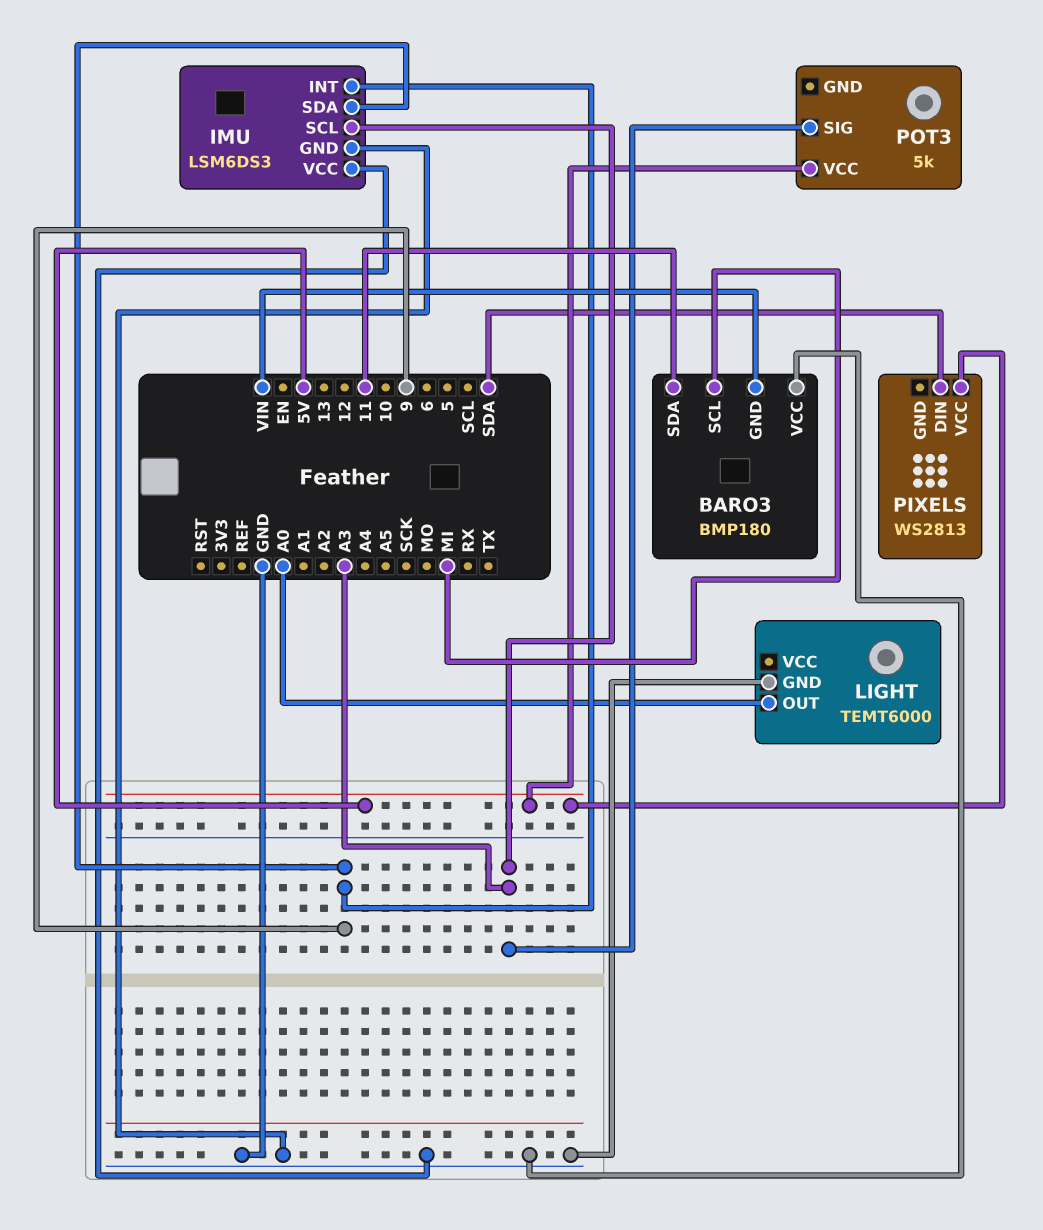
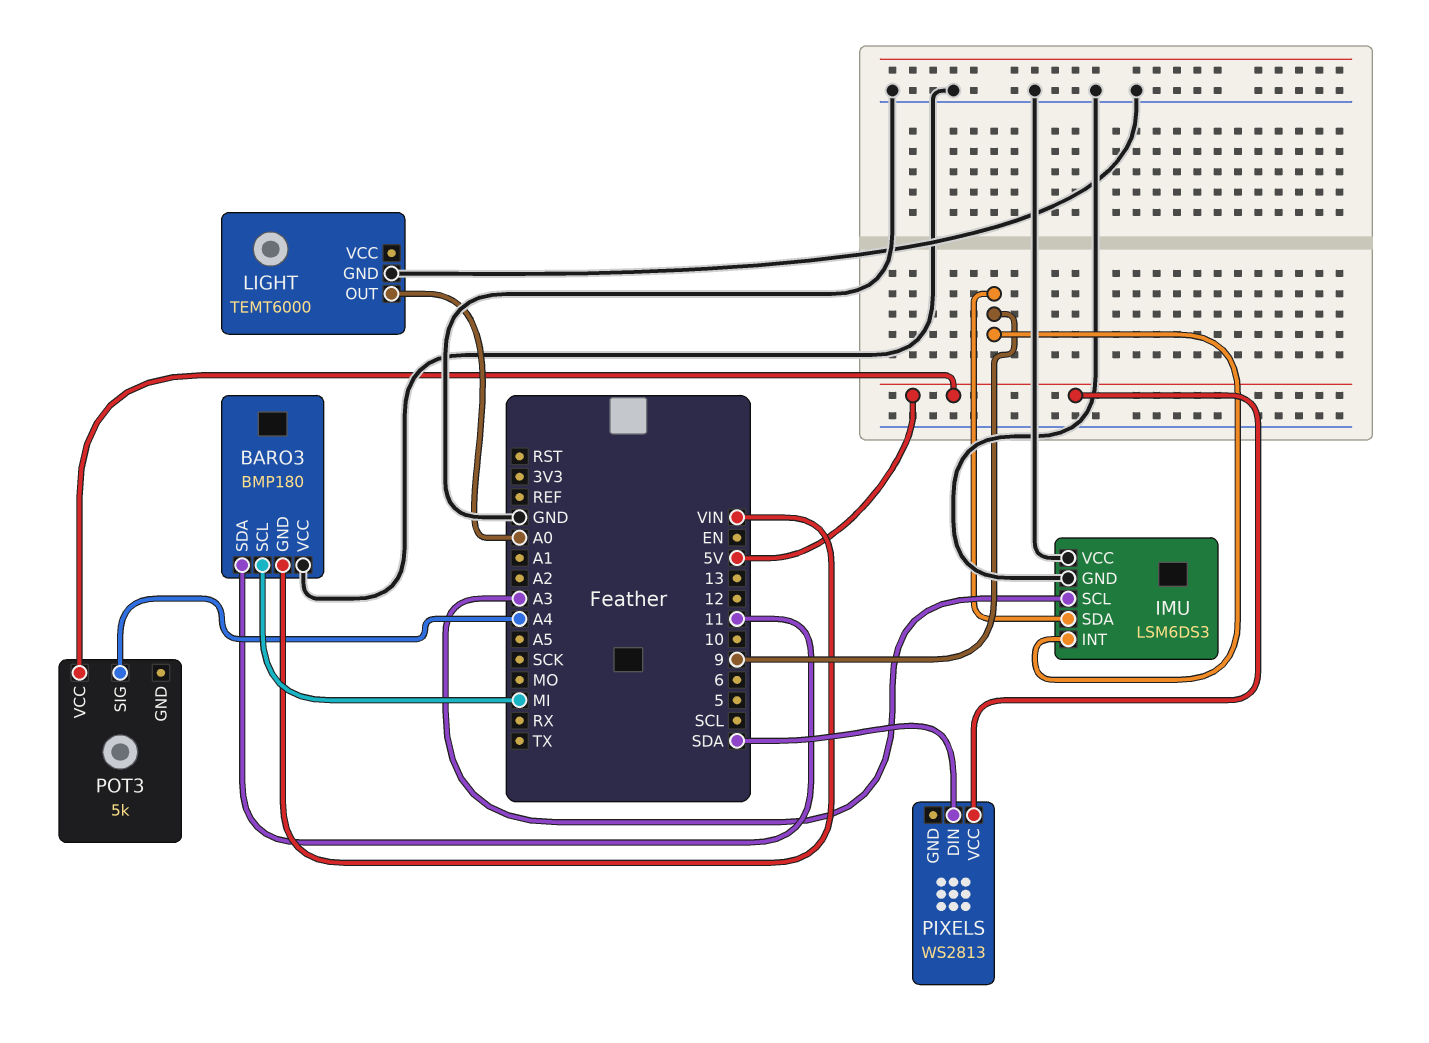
POT3 pin SIG: A3 -> A4

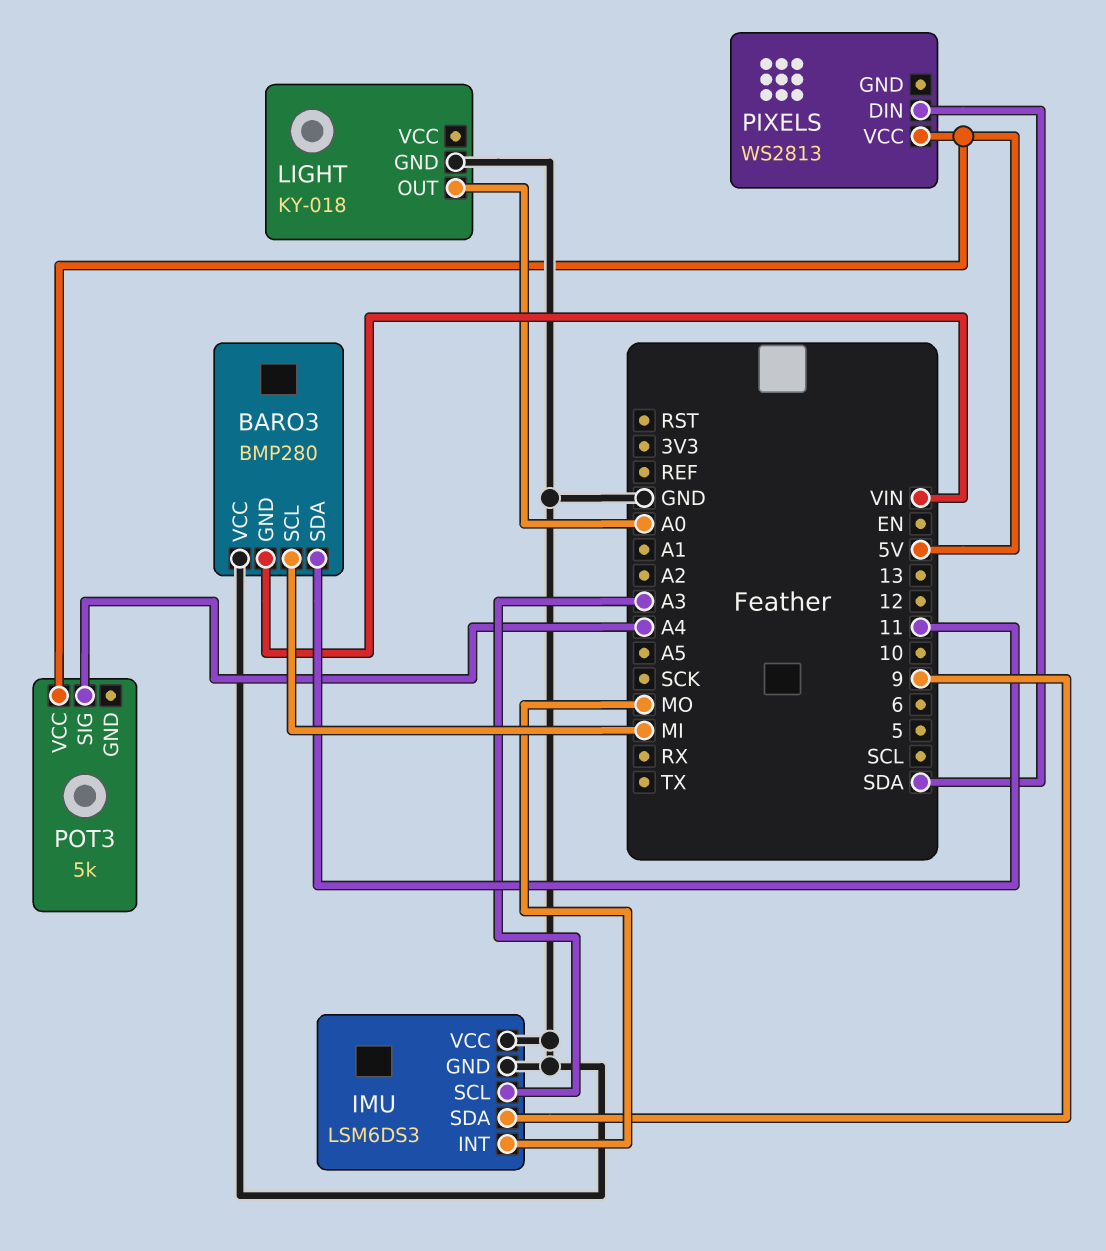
BARO3: BMP180 -> BMP280
IMU pin INT: 9 -> MO
LIGHT: TEMT6000 -> KY-018

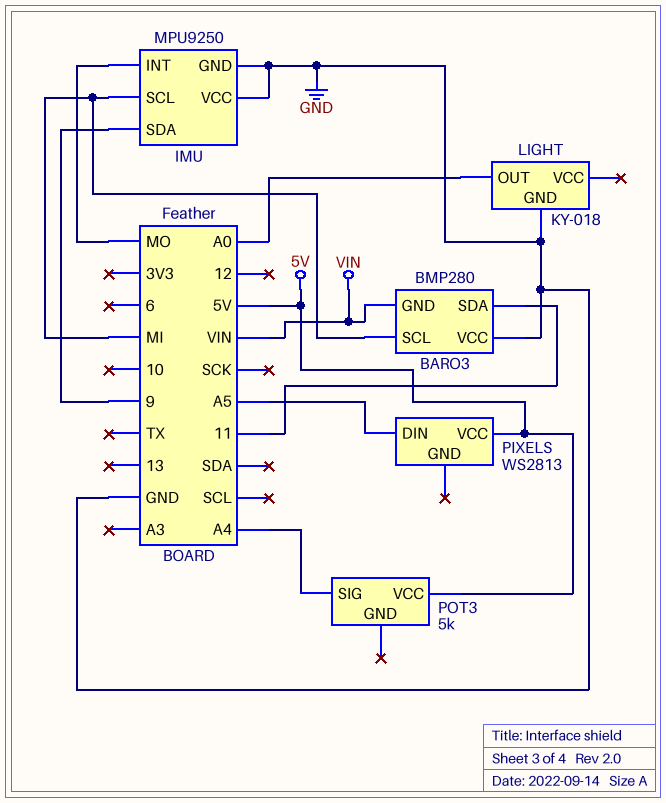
IMU: LSM6DS3 -> MPU9250
IMU pin SCL: A3 -> MI
PIXELS pin DIN: SDA -> A5

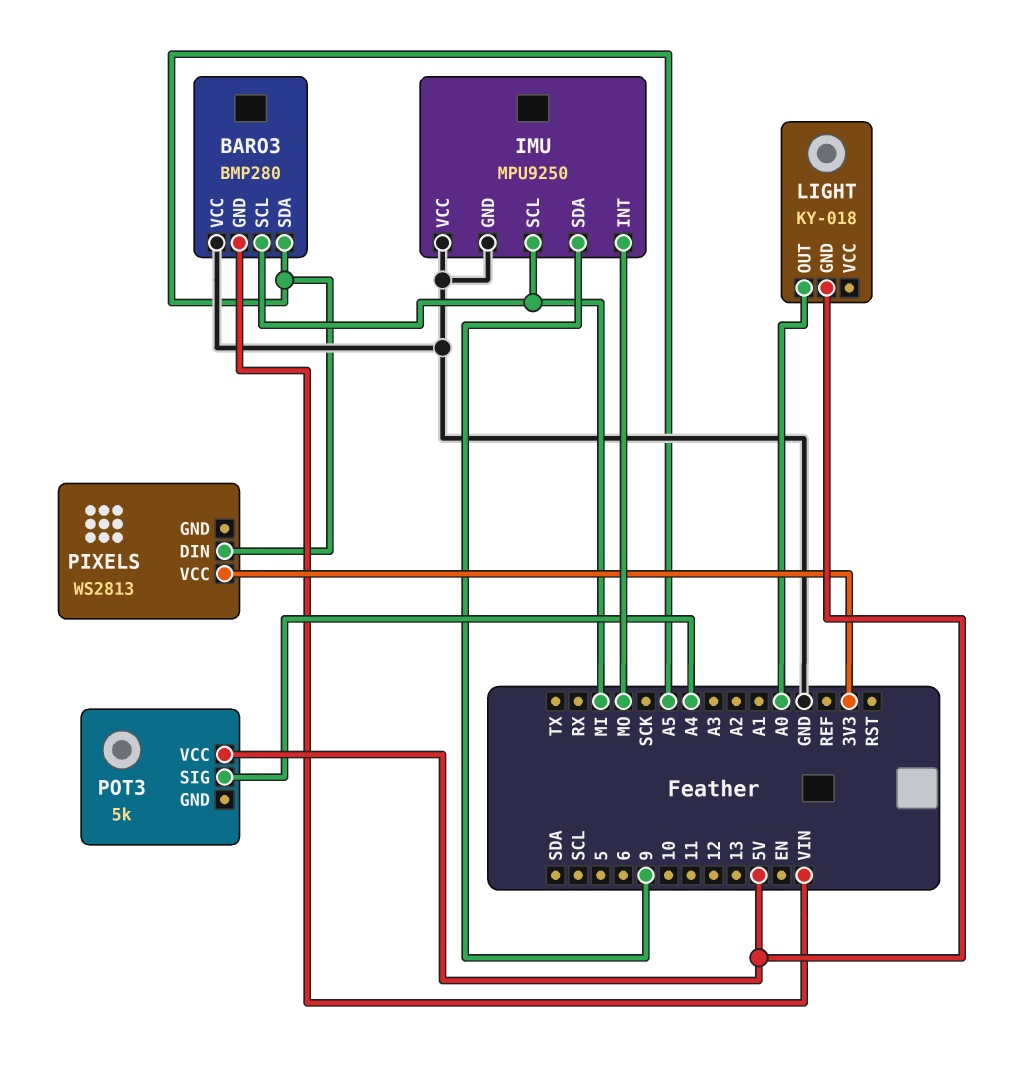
BARO3 pin SDA: 11 -> A5
LIGHT pin GND: GND -> 5V
PIXELS pin VCC: 5V -> 3V3

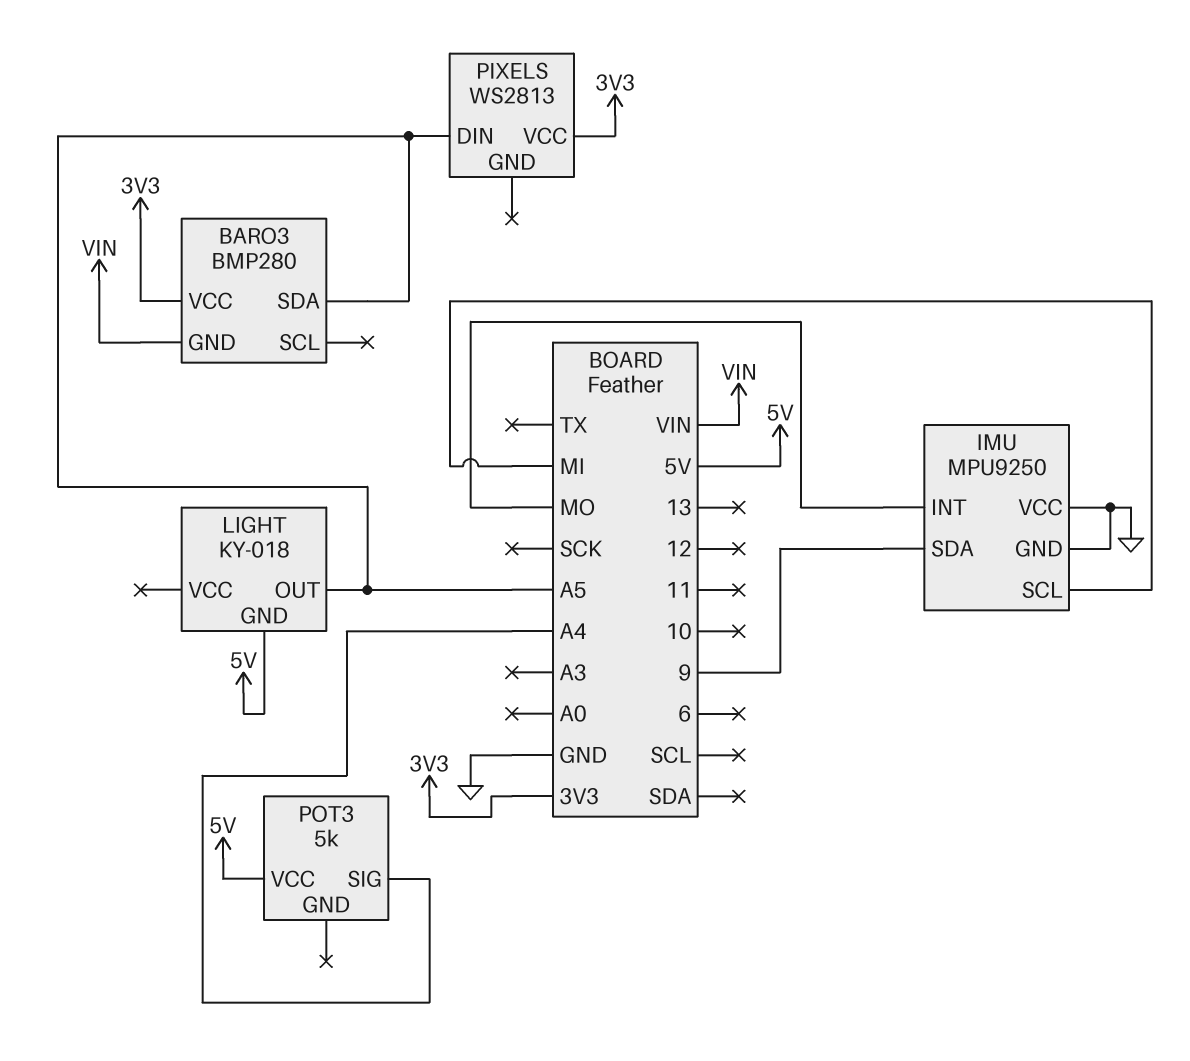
BARO3 pin SCL: MI -> none
BARO3 pin VCC: GND -> 3V3
LIGHT pin OUT: A0 -> A5

